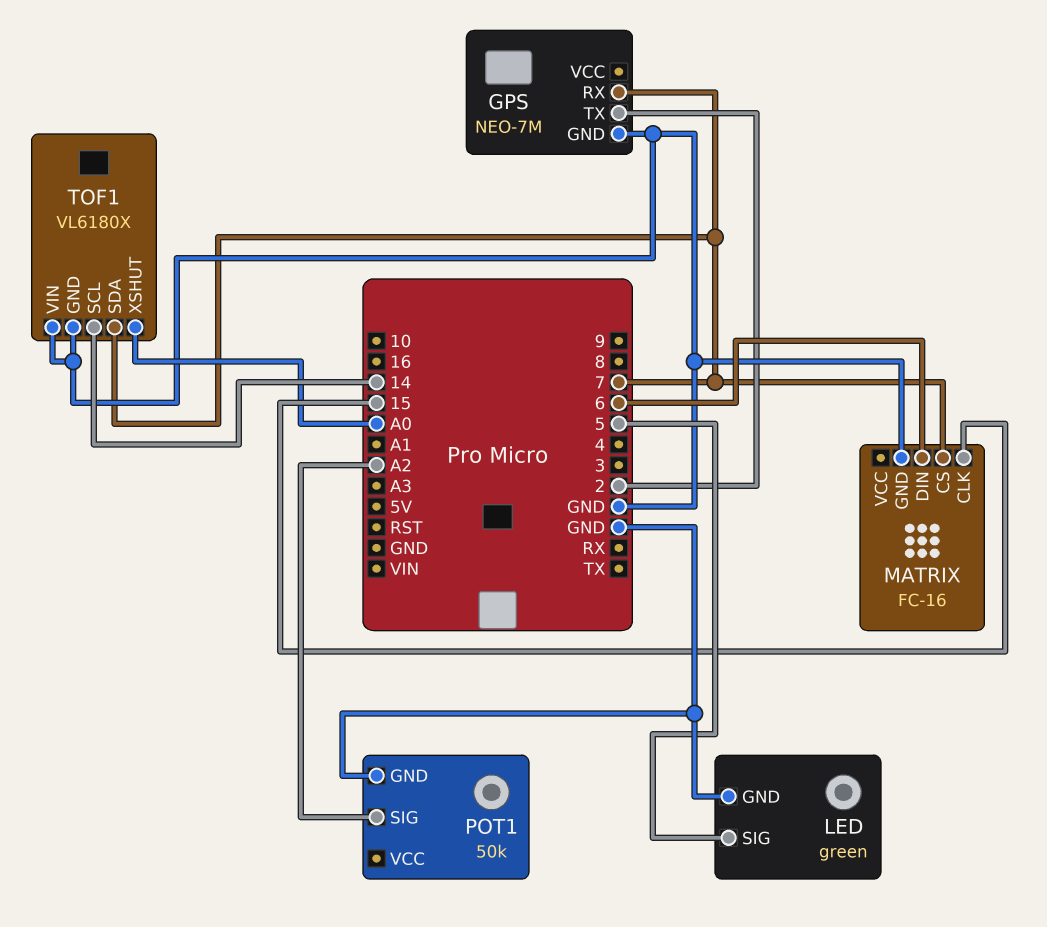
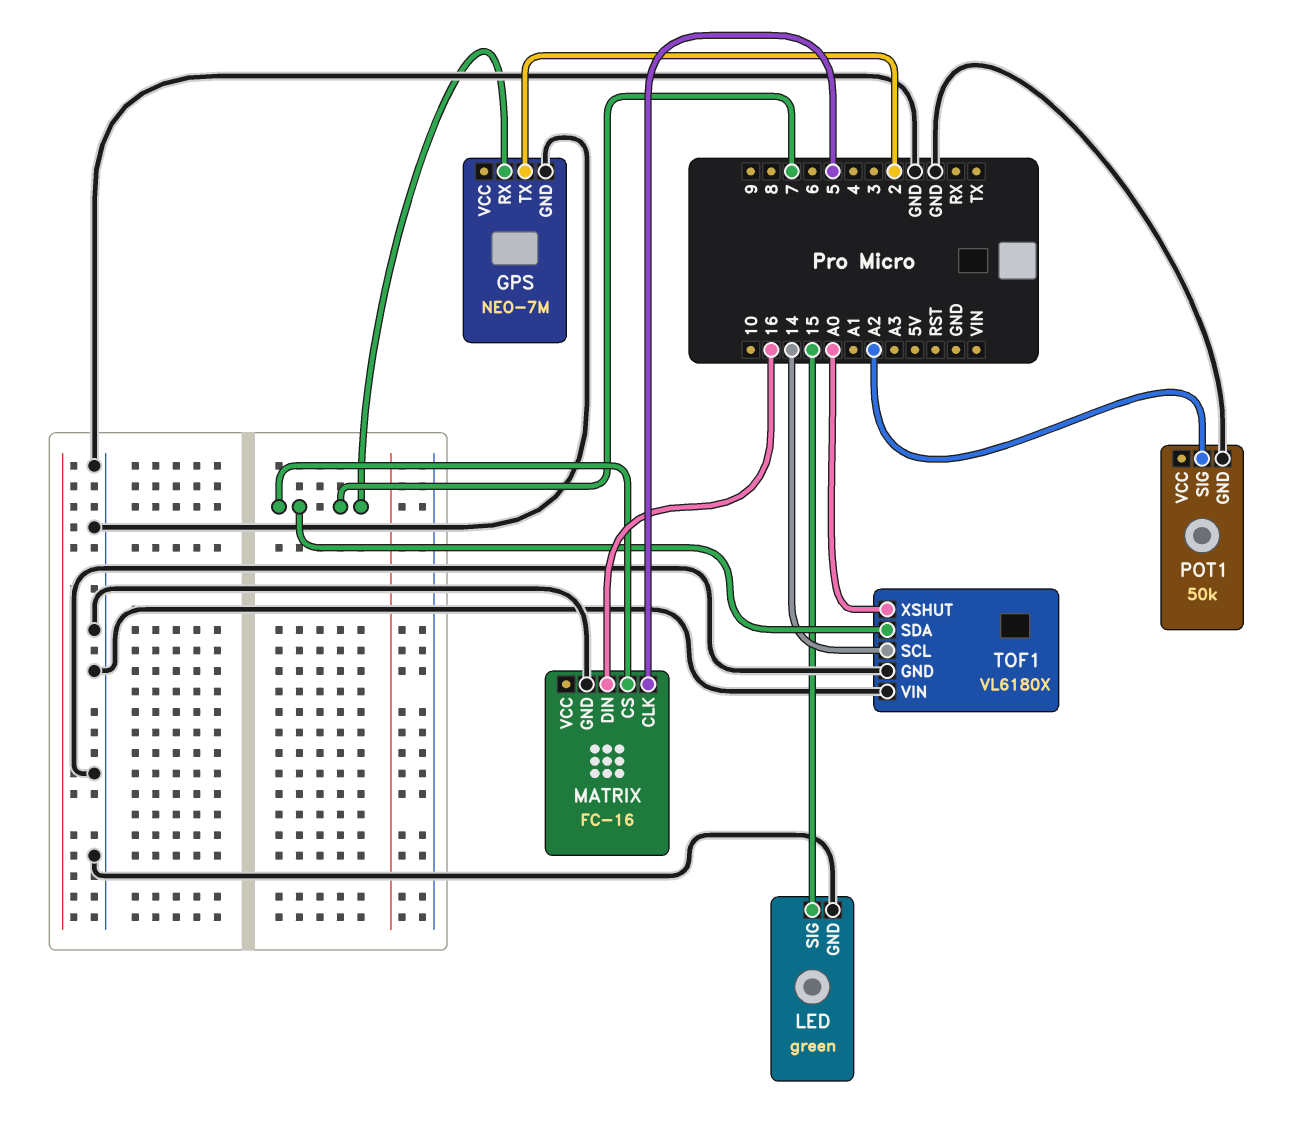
LED pin SIG: 5 -> 15
MATRIX pin CLK: 15 -> 5
MATRIX pin DIN: 6 -> 16

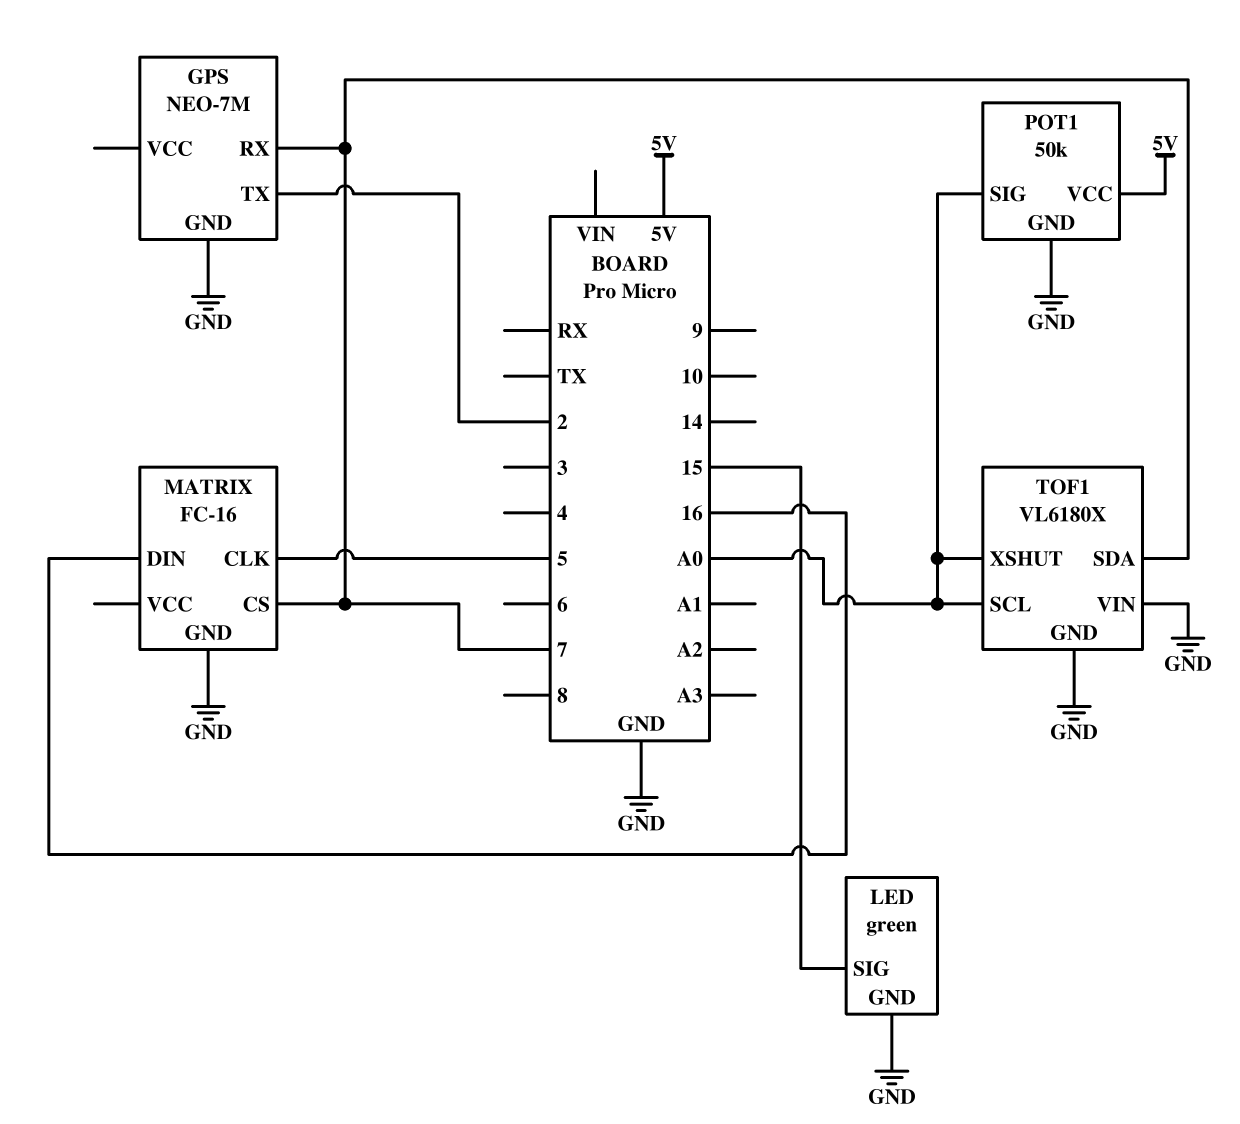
POT1 pin SIG: A2 -> A0
POT1 pin VCC: none -> 5V
TOF1 pin SCL: 14 -> A0

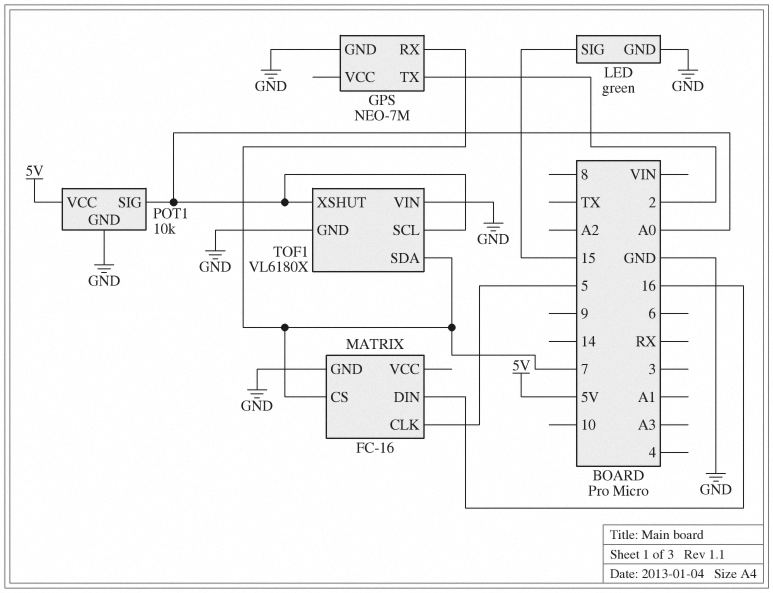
POT1: 50k -> 10k

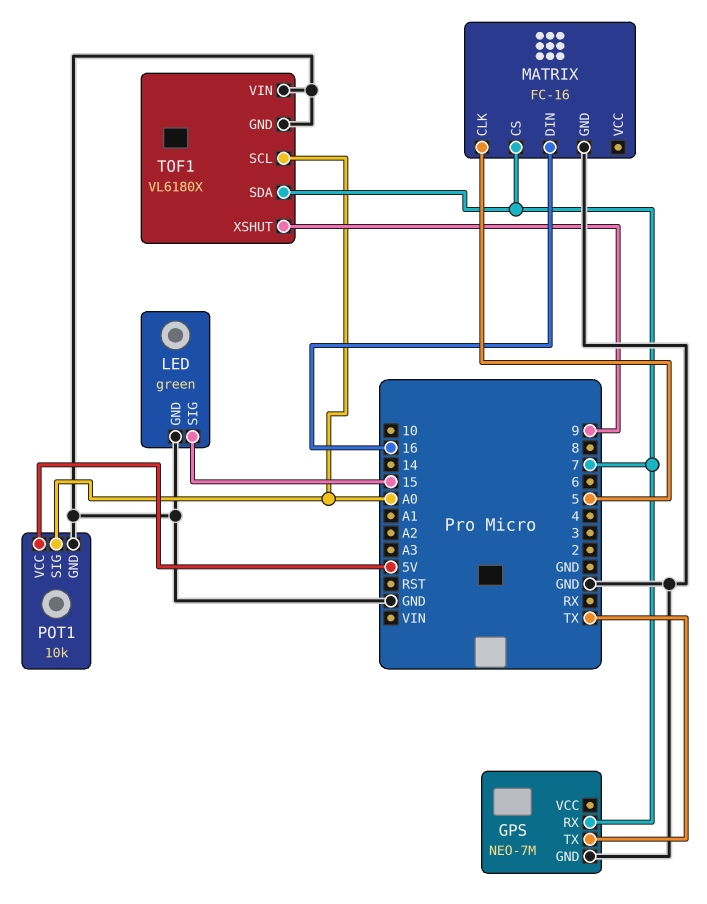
GPS pin TX: 2 -> TX
TOF1 pin XSHUT: A0 -> 9

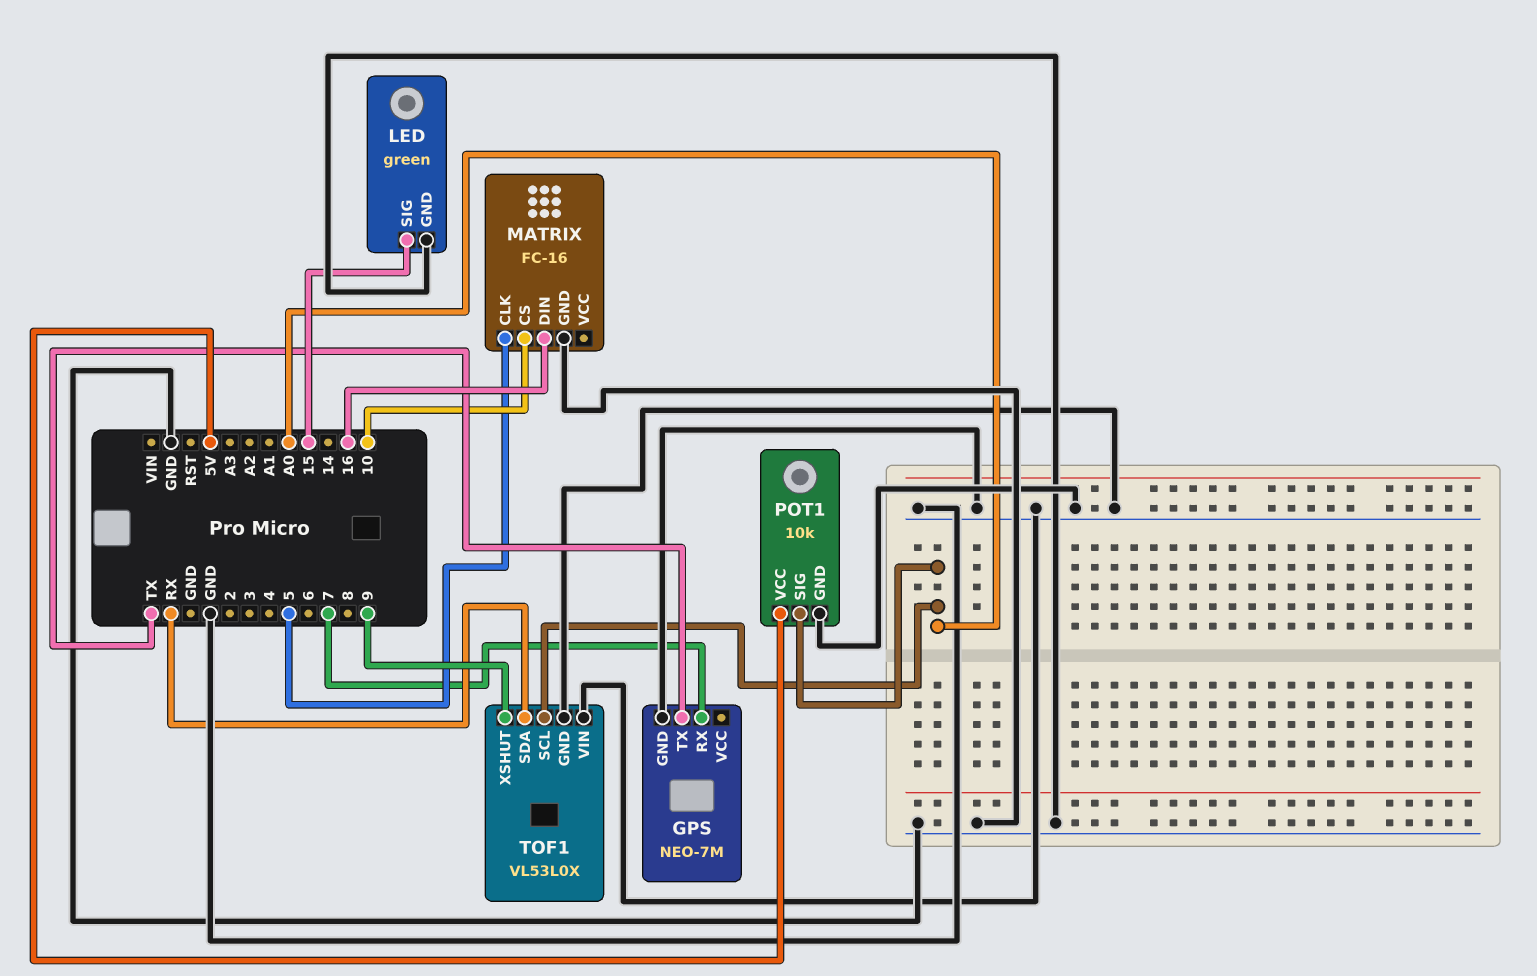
MATRIX pin CS: 7 -> 10
TOF1: VL6180X -> VL53L0X
TOF1 pin SDA: 7 -> RX

